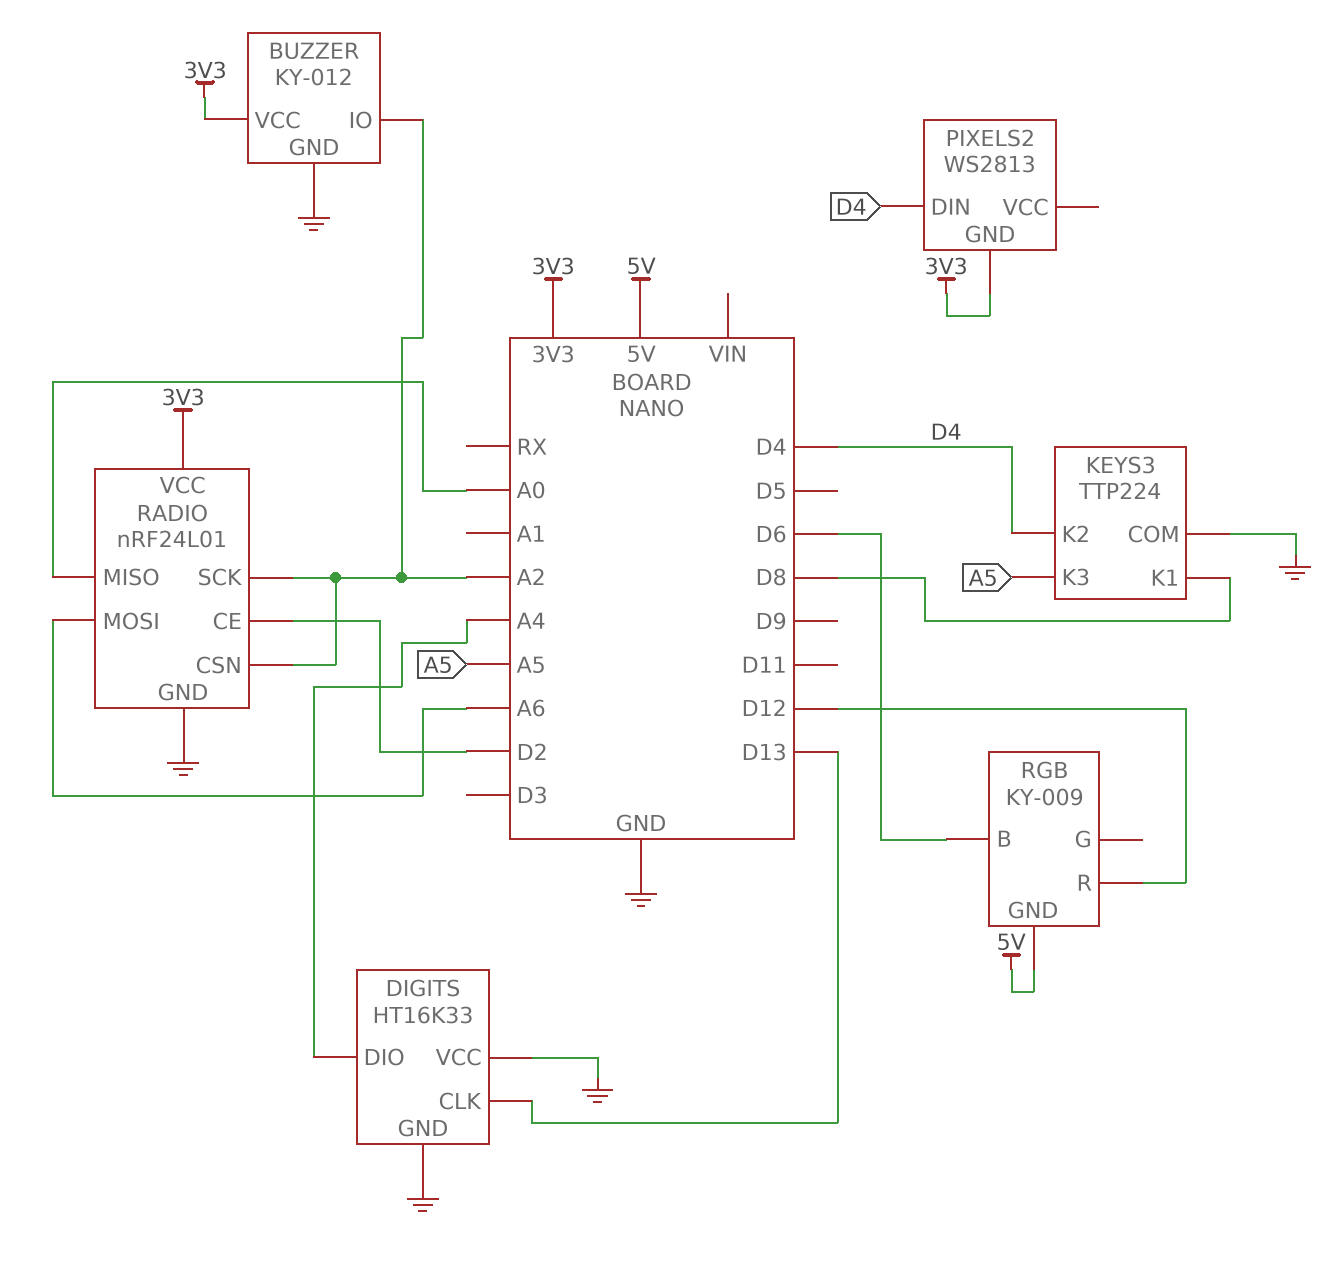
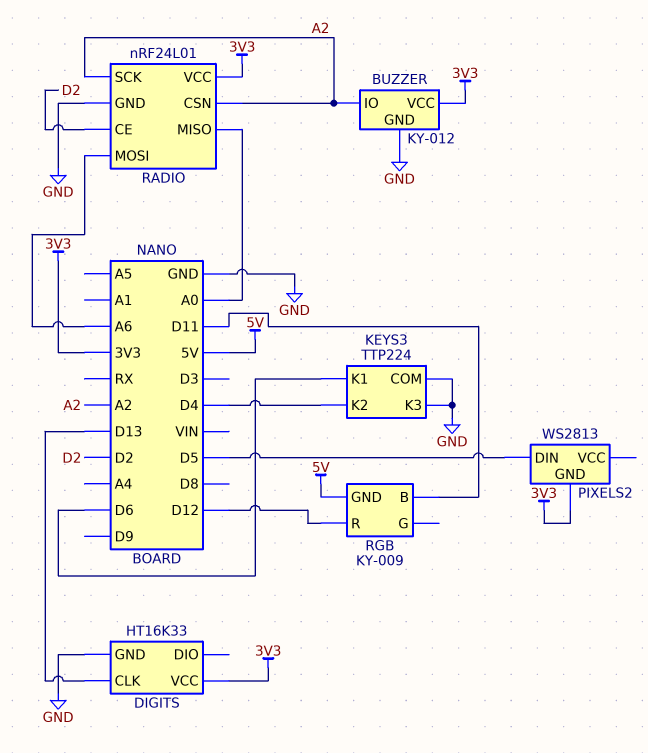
DIGITS pin DIO: A4 -> none
DIGITS pin VCC: GND -> 3V3
KEYS3 pin K1: D8 -> D6
KEYS3 pin K3: A5 -> GND
PIXELS2 pin DIN: D4 -> D5
RGB pin B: D6 -> D11

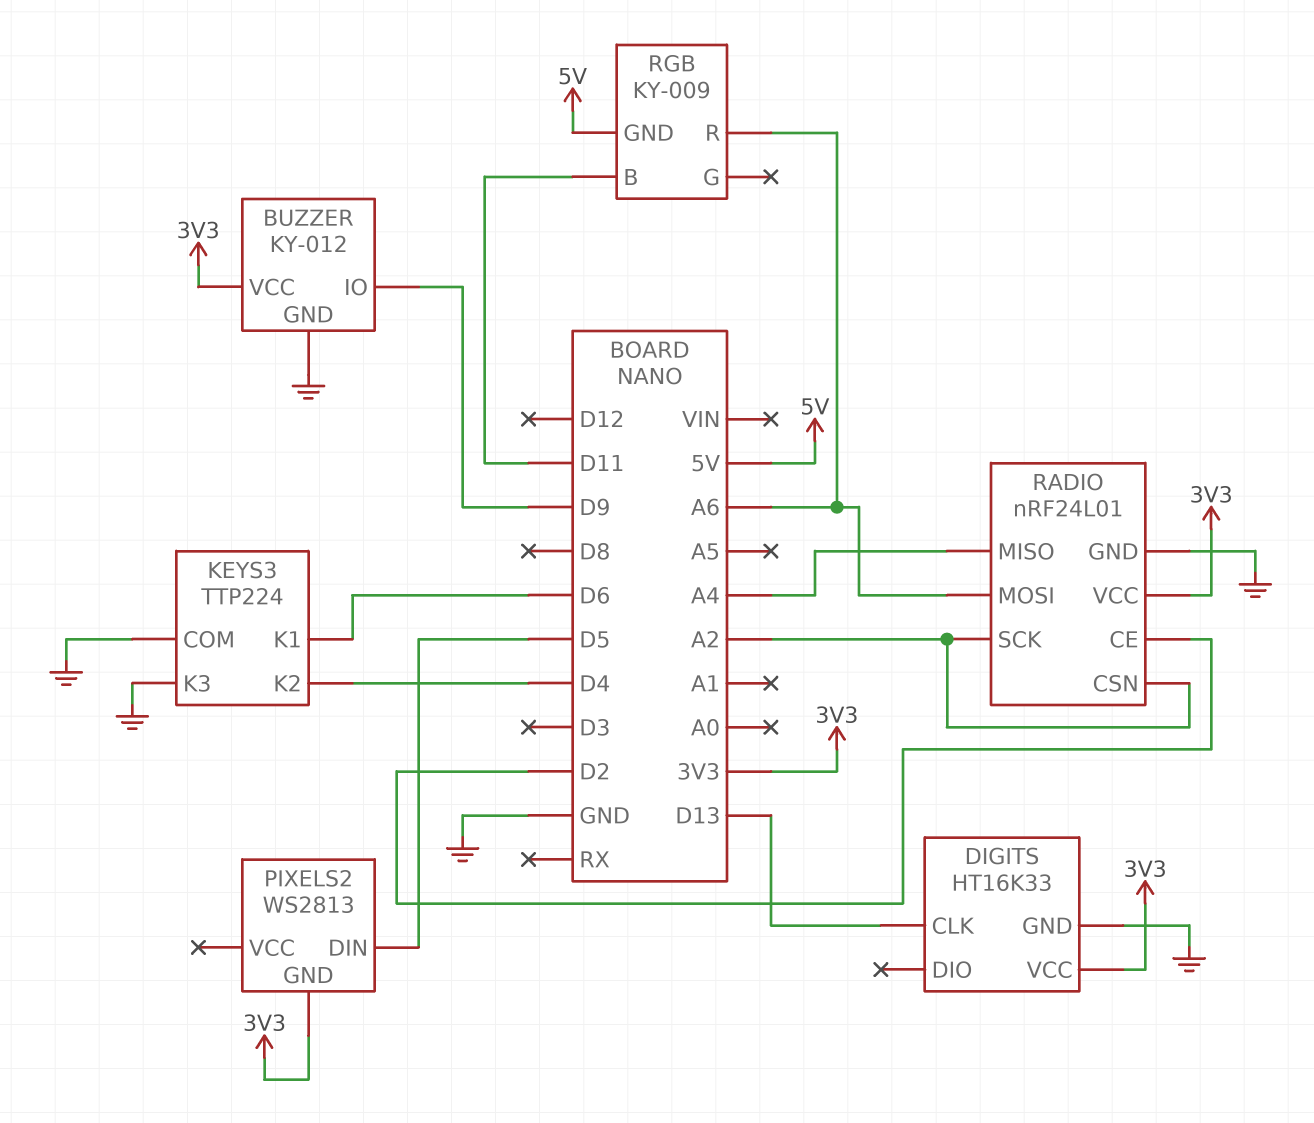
BUZZER pin IO: A2 -> D9
RADIO pin MISO: A0 -> A4
RGB pin R: D12 -> A6

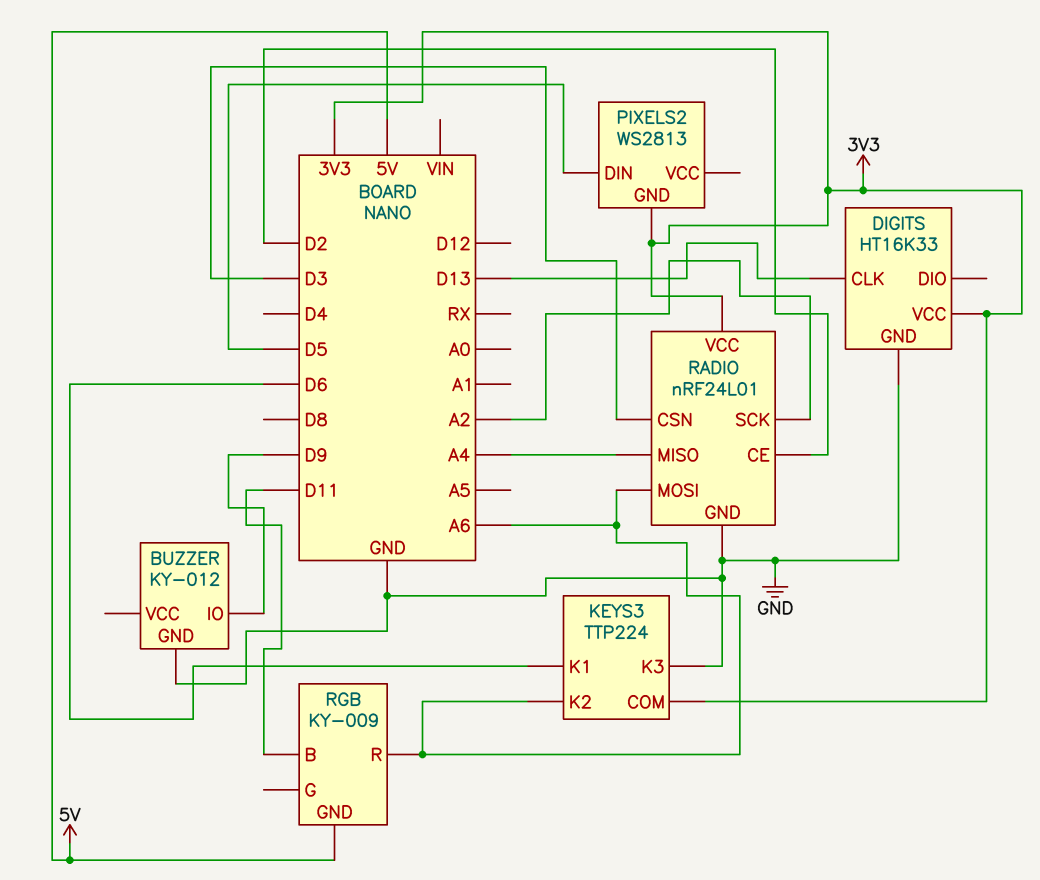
BUZZER pin VCC: 3V3 -> none
KEYS3 pin COM: GND -> 3V3
KEYS3 pin K2: D4 -> A6
RADIO pin CSN: A2 -> D3

